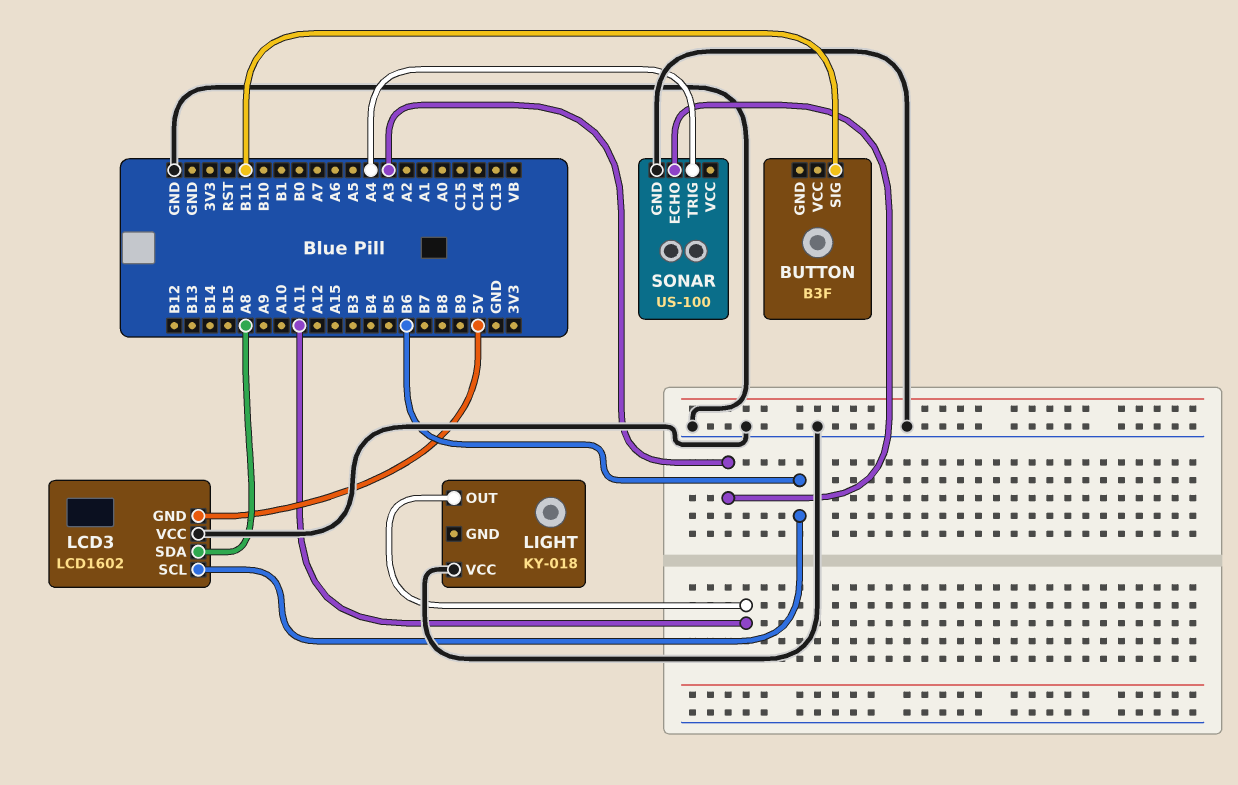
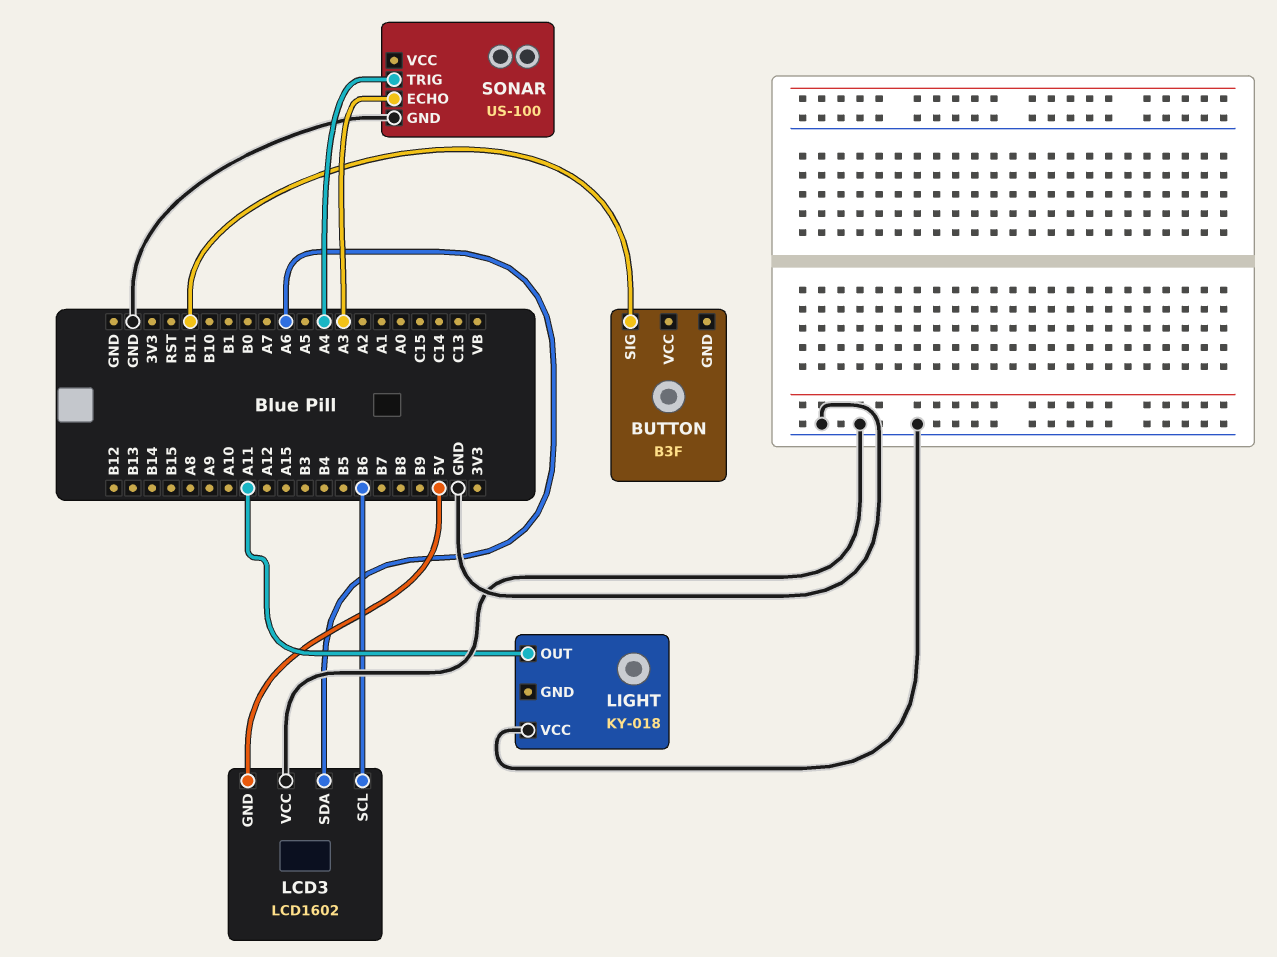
LCD3 pin SDA: A8 -> A6

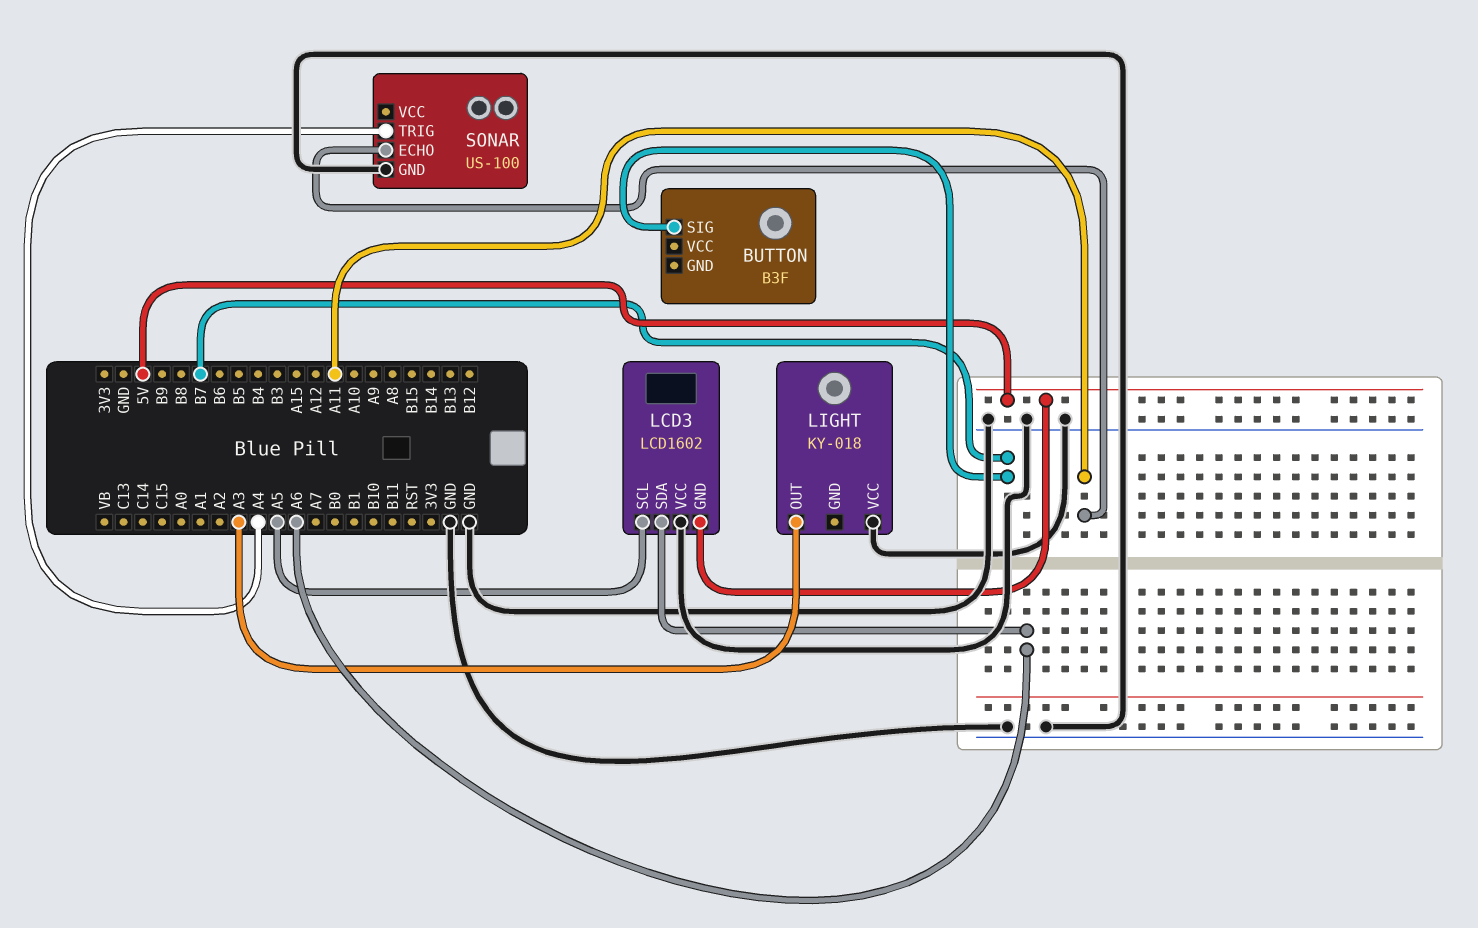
BUTTON pin SIG: B11 -> B7
LCD3 pin SCL: B6 -> A5
LIGHT pin OUT: A11 -> A3
SONAR pin ECHO: A3 -> A11

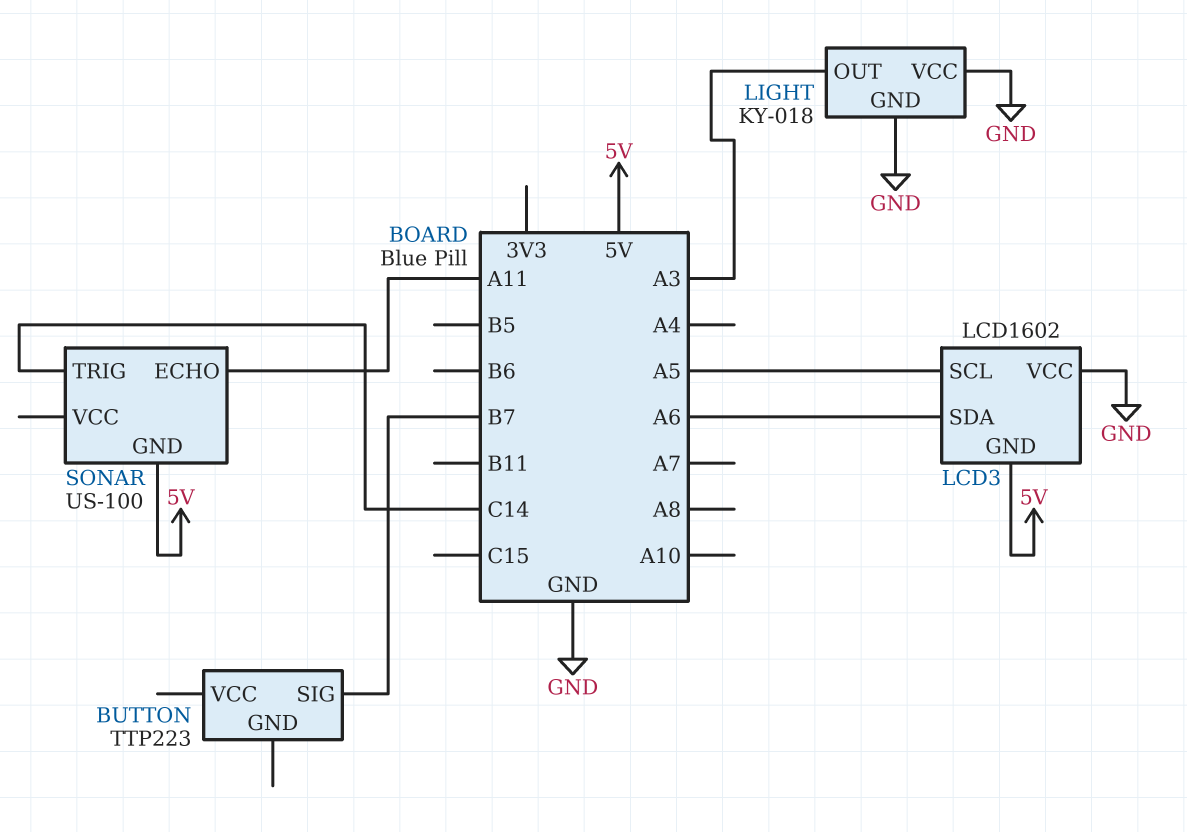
BUTTON: B3F -> TTP223
LIGHT pin GND: none -> GND
SONAR pin GND: GND -> 5V
SONAR pin TRIG: A4 -> C14

